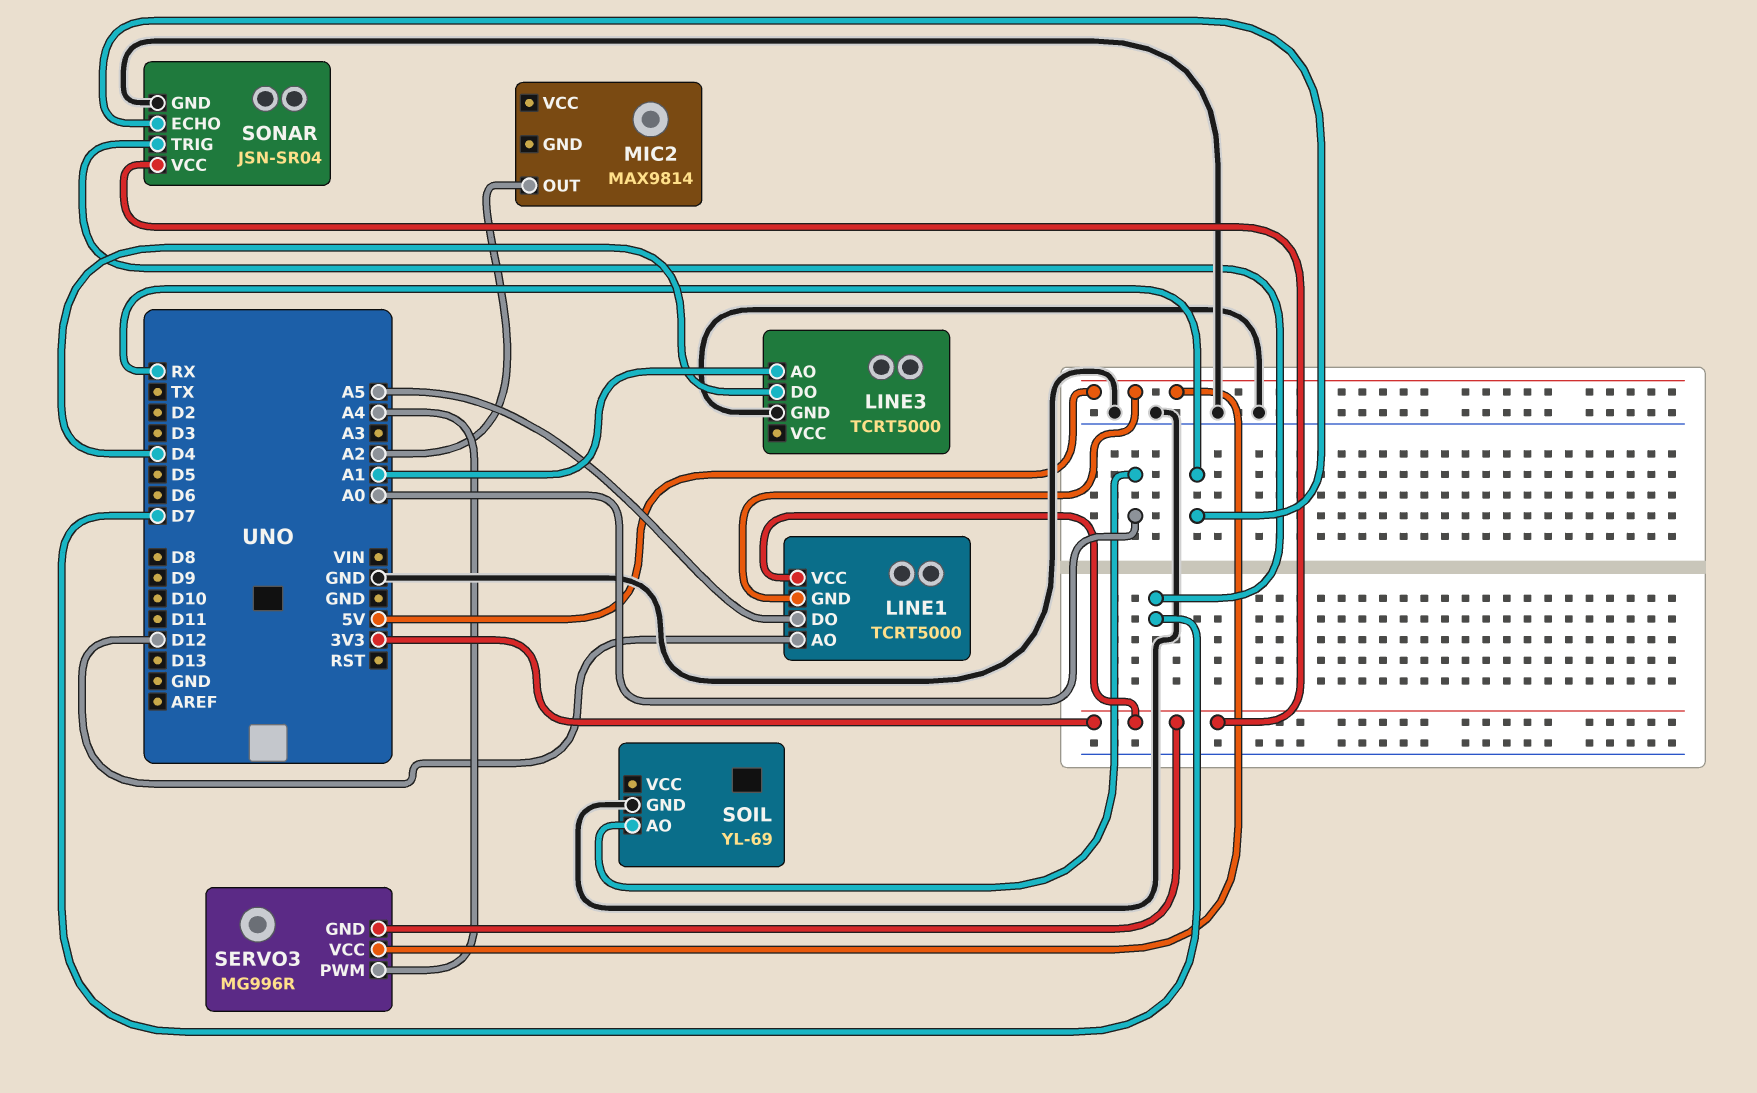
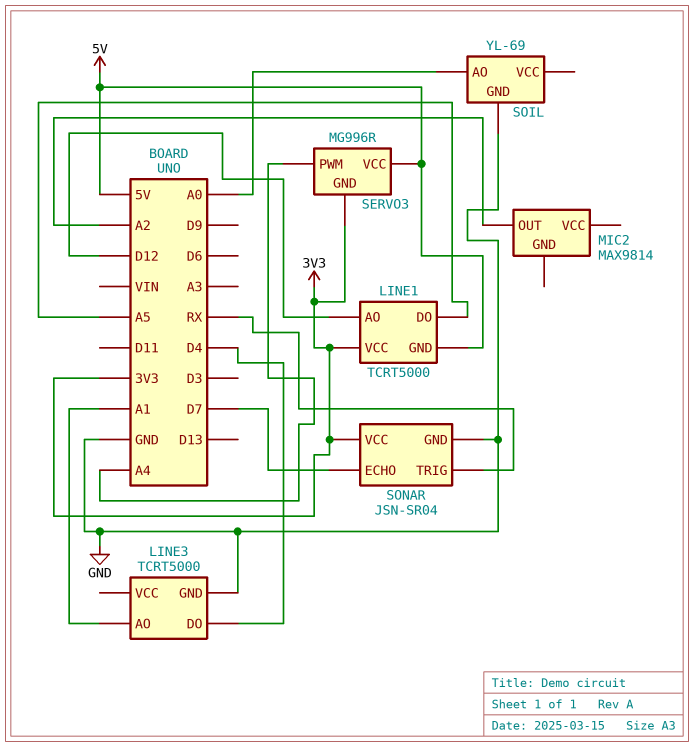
SONAR pin ECHO: RX -> D7
SONAR pin TRIG: D7 -> RX

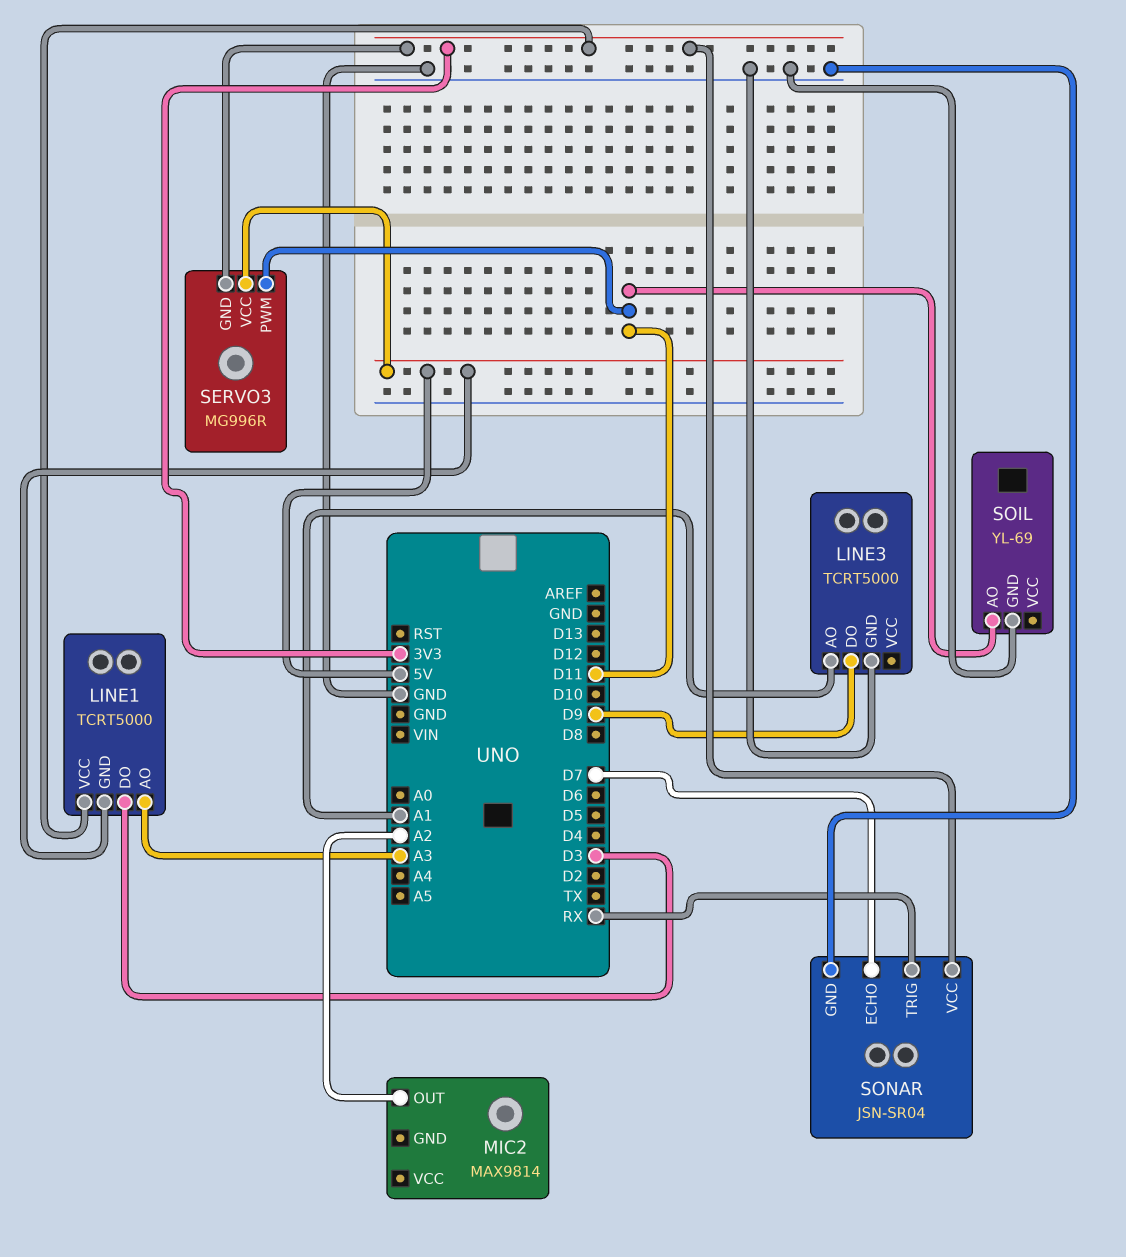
LINE1 pin AO: D12 -> A3
LINE1 pin DO: A5 -> D3
LINE3 pin DO: D4 -> D9
SERVO3 pin PWM: A4 -> D11
SOIL pin AO: A0 -> D11

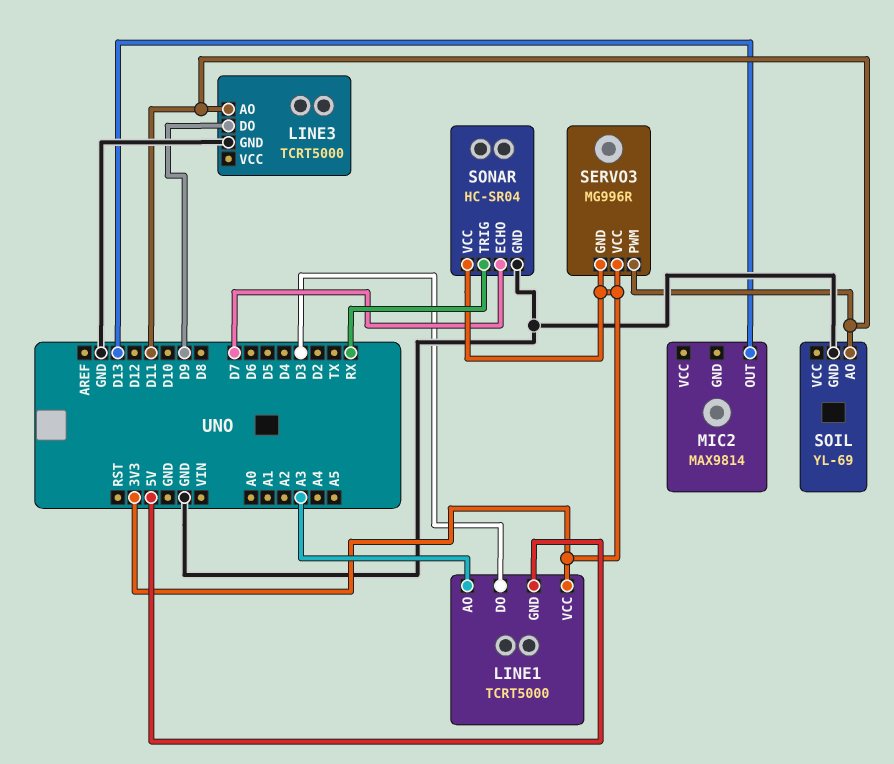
LINE3 pin AO: A1 -> D11
MIC2 pin OUT: A2 -> D13
SERVO3 pin VCC: 5V -> 3V3
SONAR: JSN-SR04 -> HC-SR04

